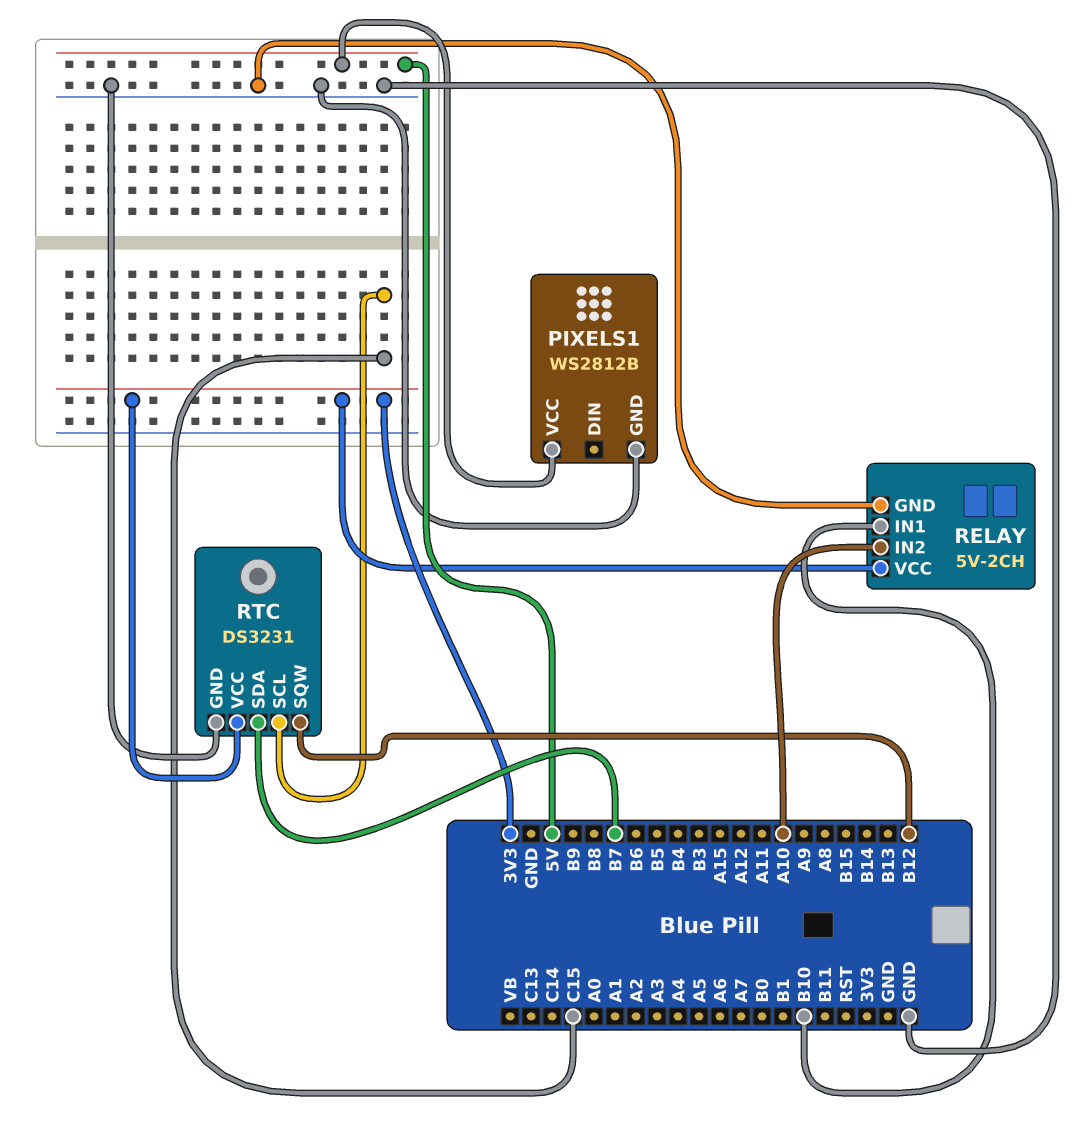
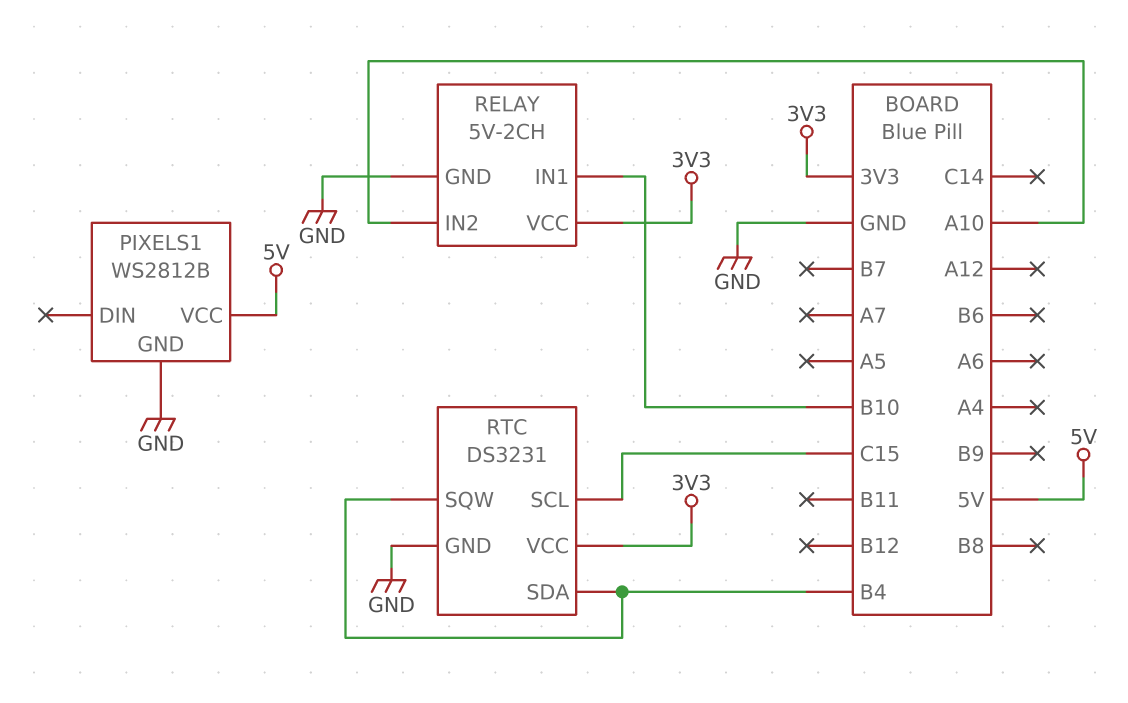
RTC pin SDA: B7 -> B4
RTC pin SQW: B12 -> B4

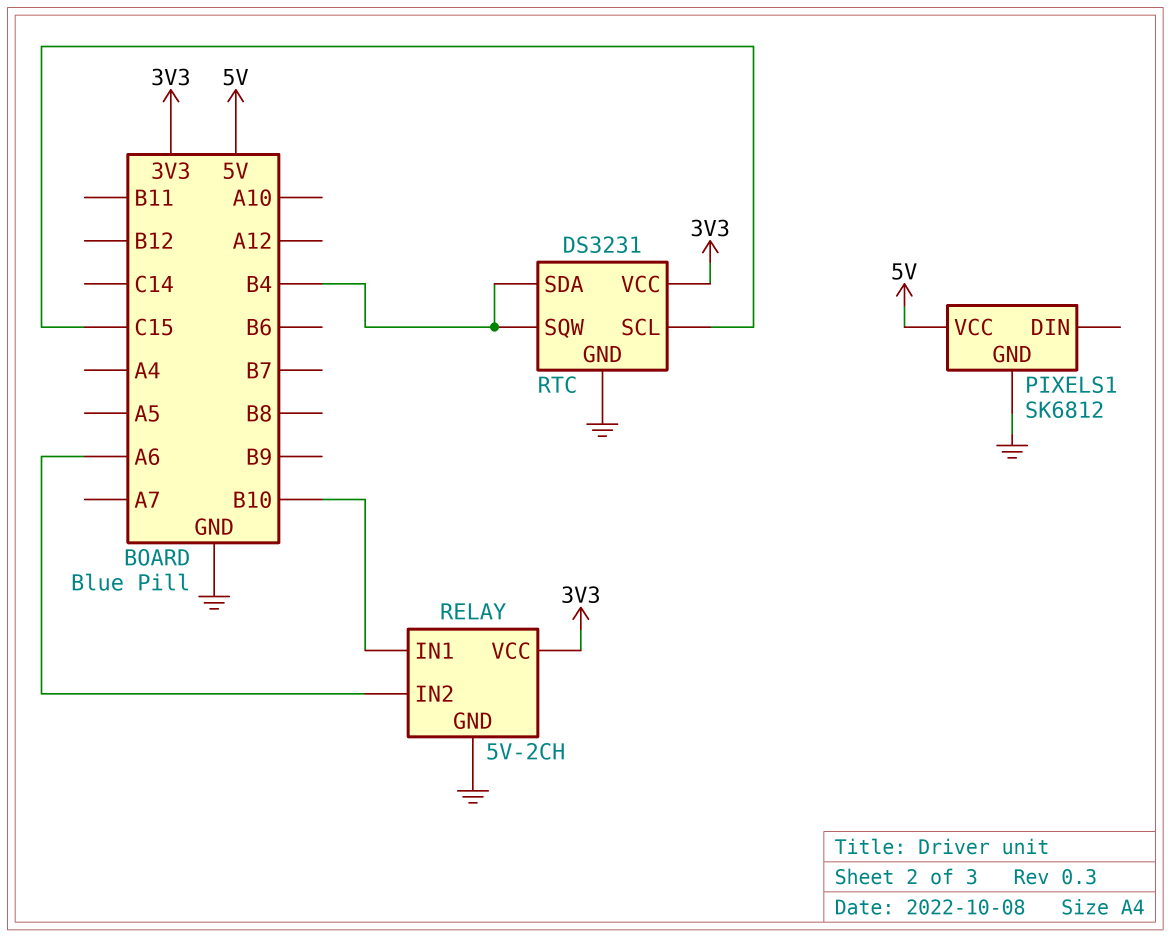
PIXELS1: WS2812B -> SK6812
RELAY pin IN2: A10 -> A6

